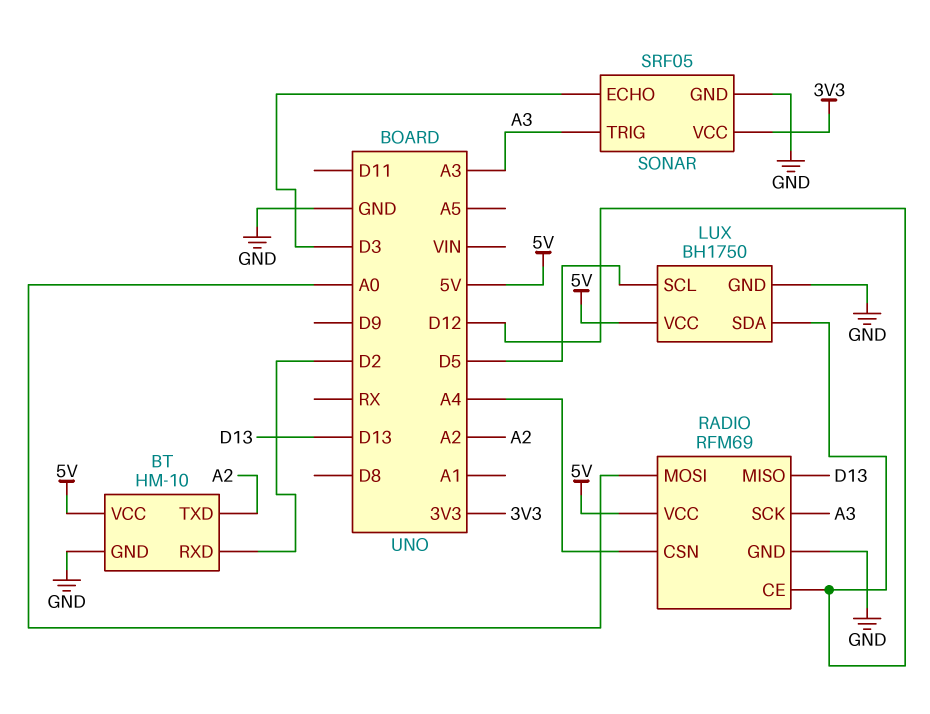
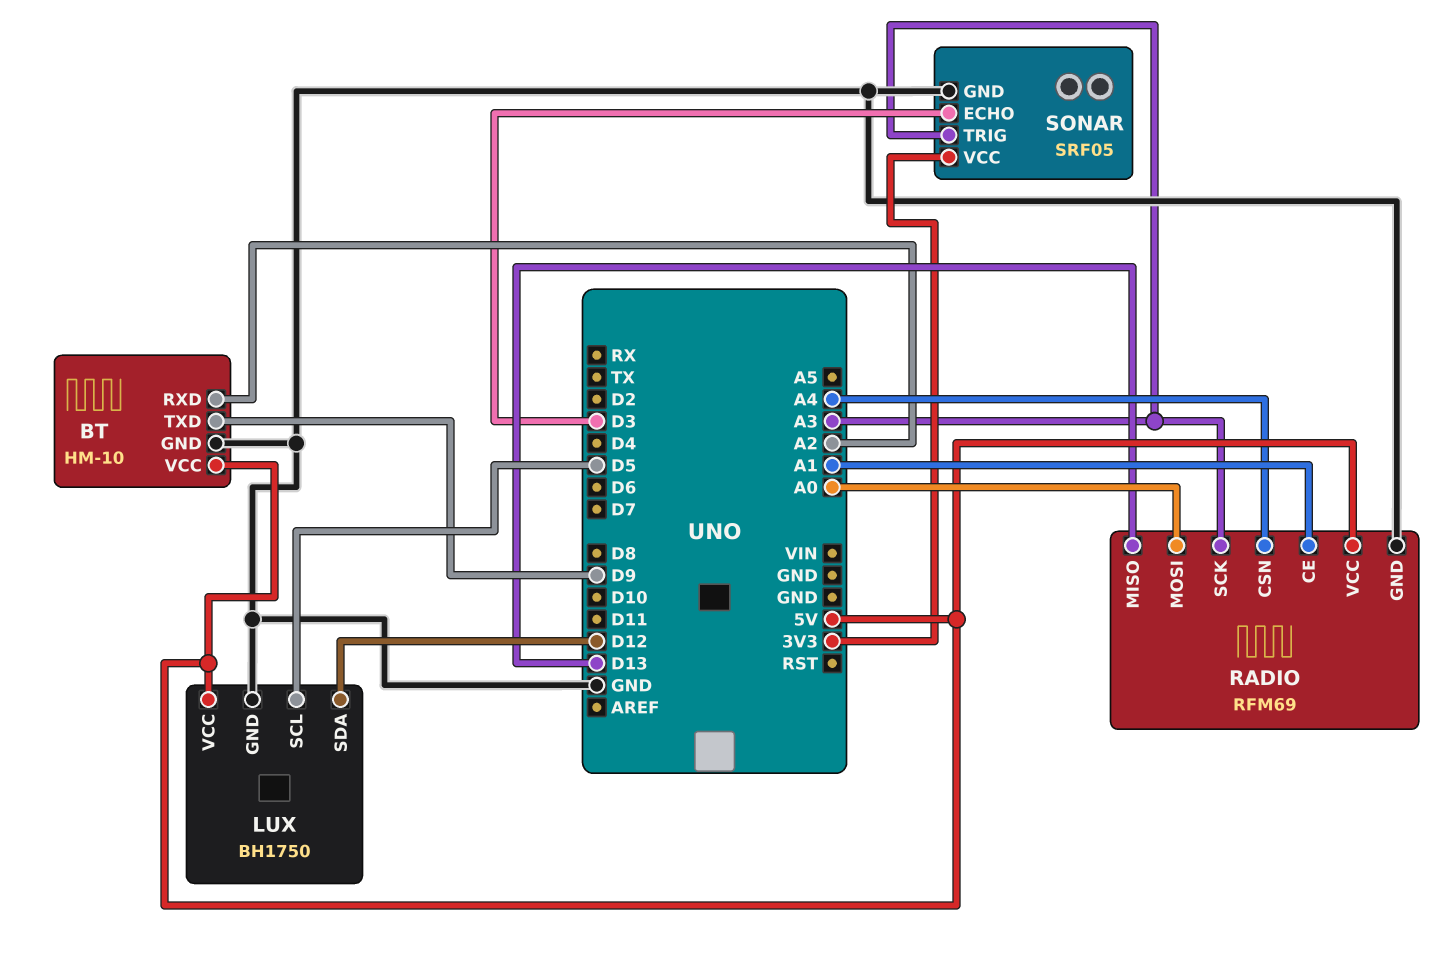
BT pin RXD: D2 -> A2
BT pin TXD: A2 -> D9
RADIO pin CE: D12 -> A1

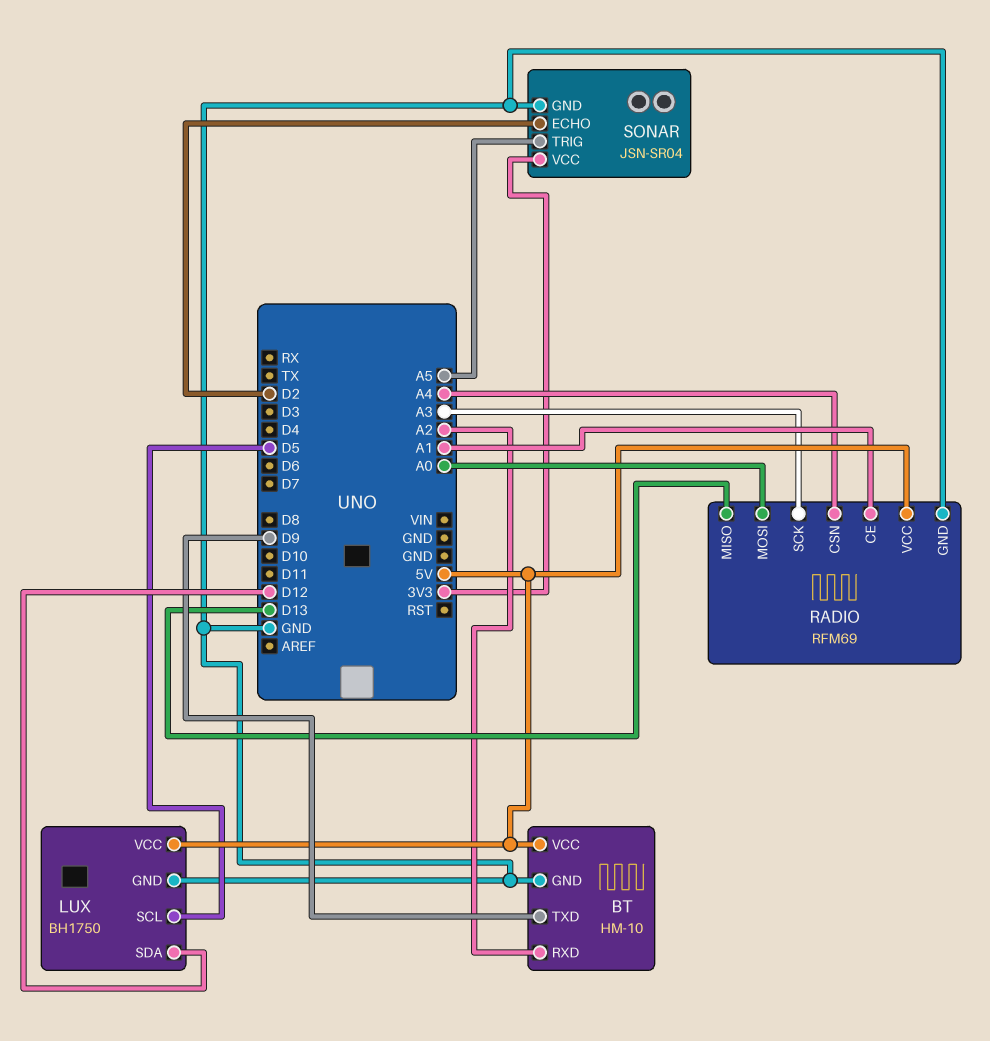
SONAR: SRF05 -> JSN-SR04
SONAR pin ECHO: D3 -> D2
SONAR pin TRIG: A3 -> A5

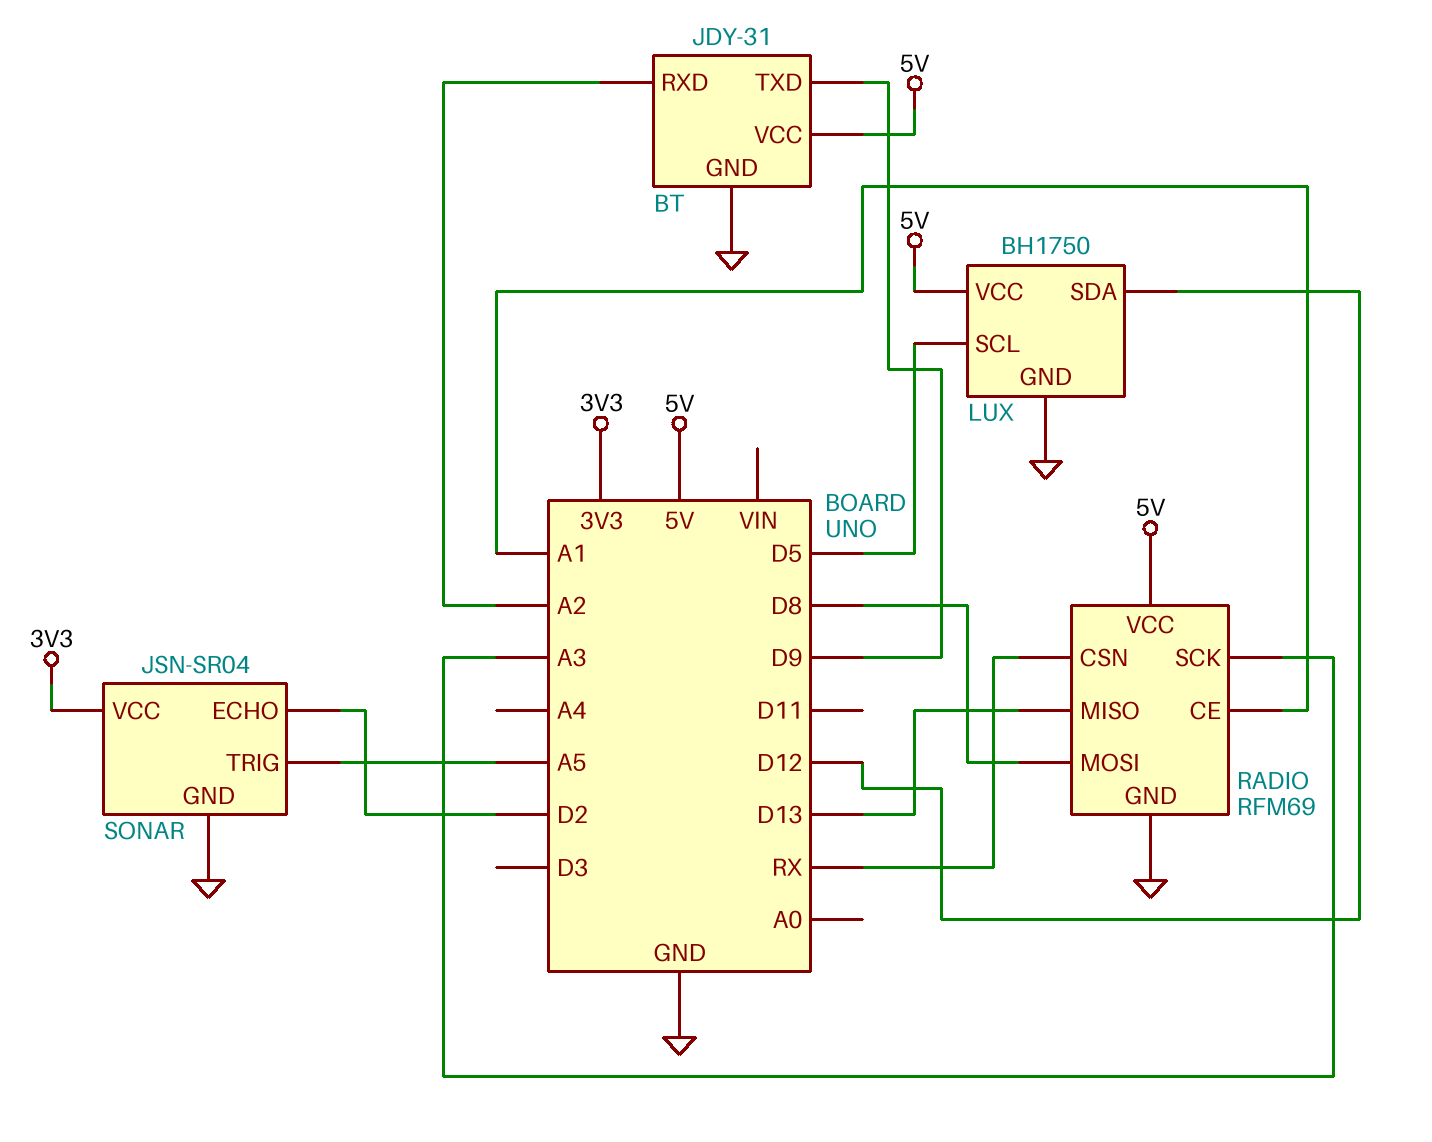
BT: HM-10 -> JDY-31
RADIO pin CSN: A4 -> RX
RADIO pin MOSI: A0 -> D8

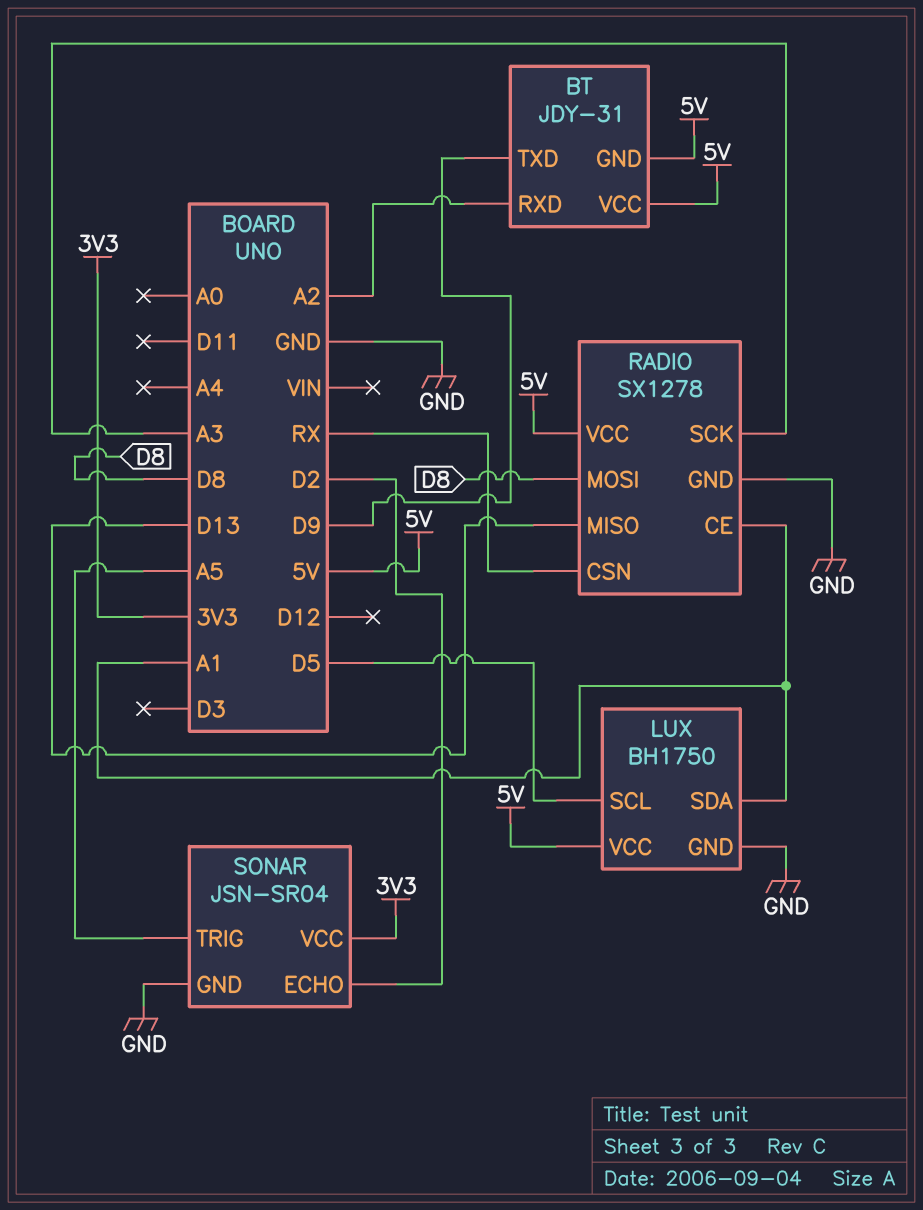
BT pin GND: GND -> 5V
LUX pin SDA: D12 -> A1
RADIO: RFM69 -> SX1278

